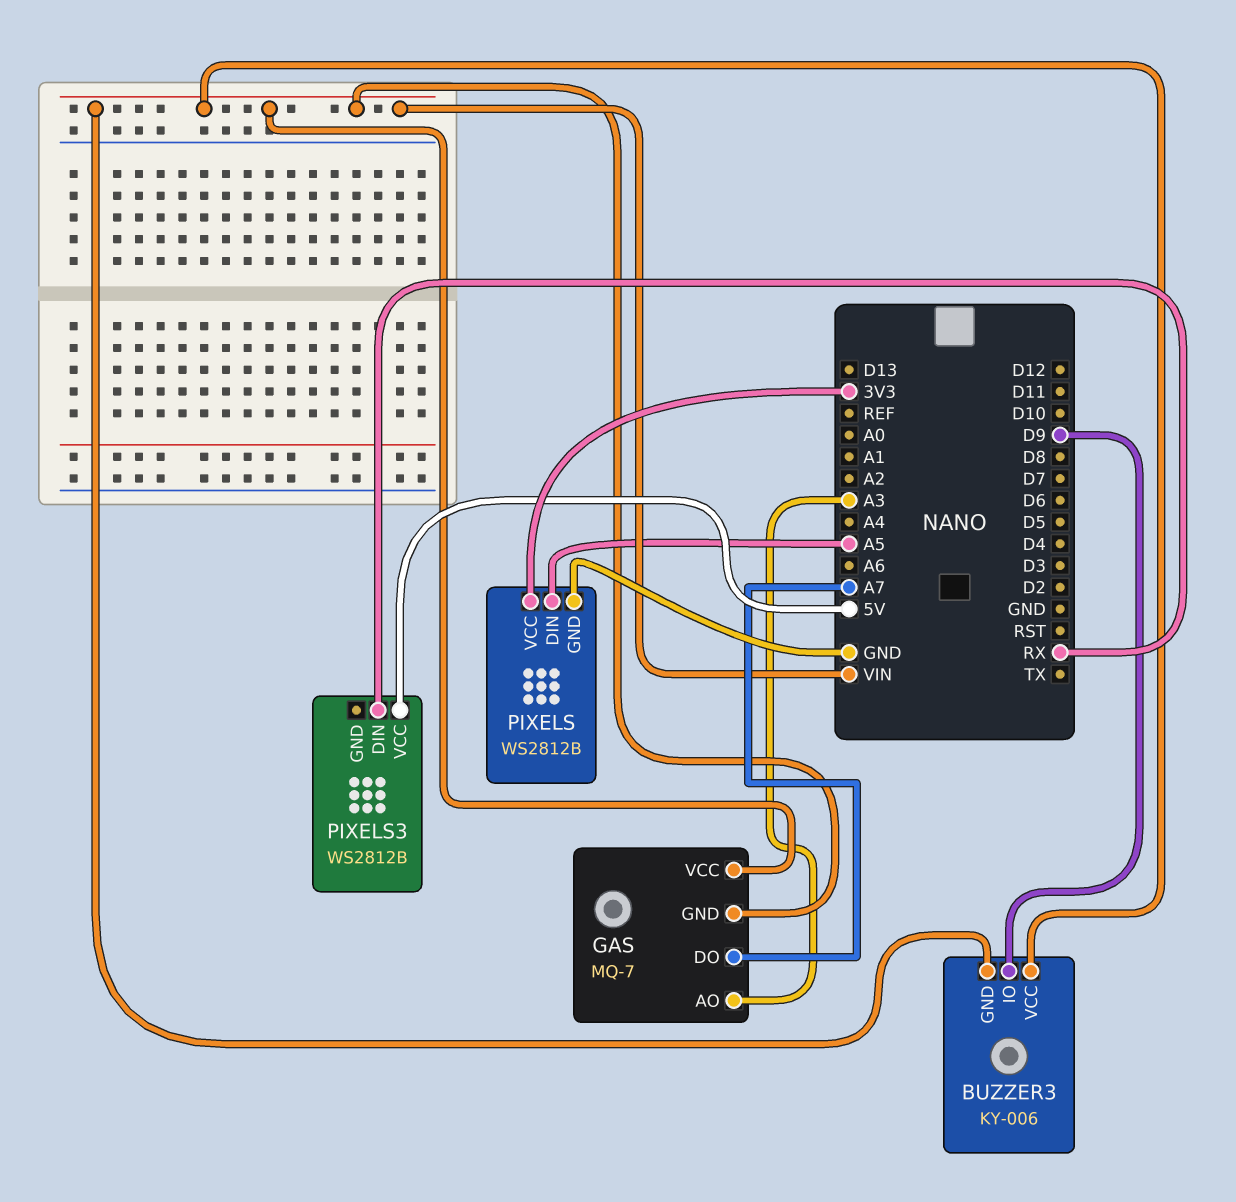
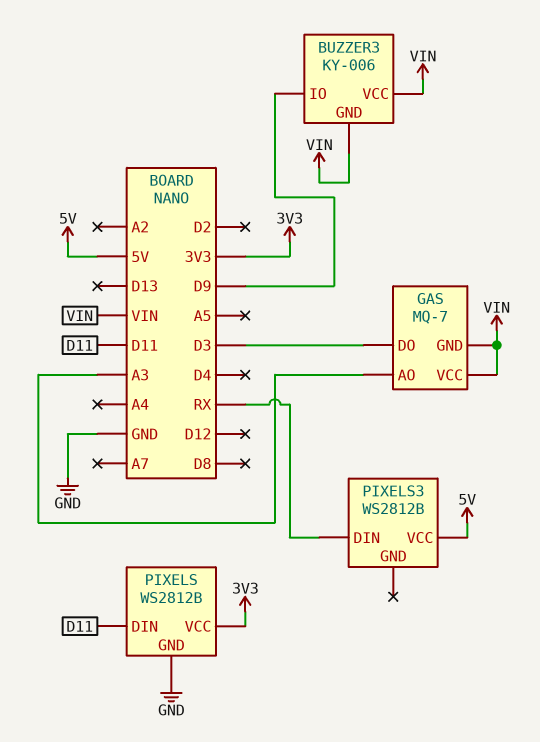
GAS pin DO: A7 -> D3
PIXELS pin DIN: A5 -> D11

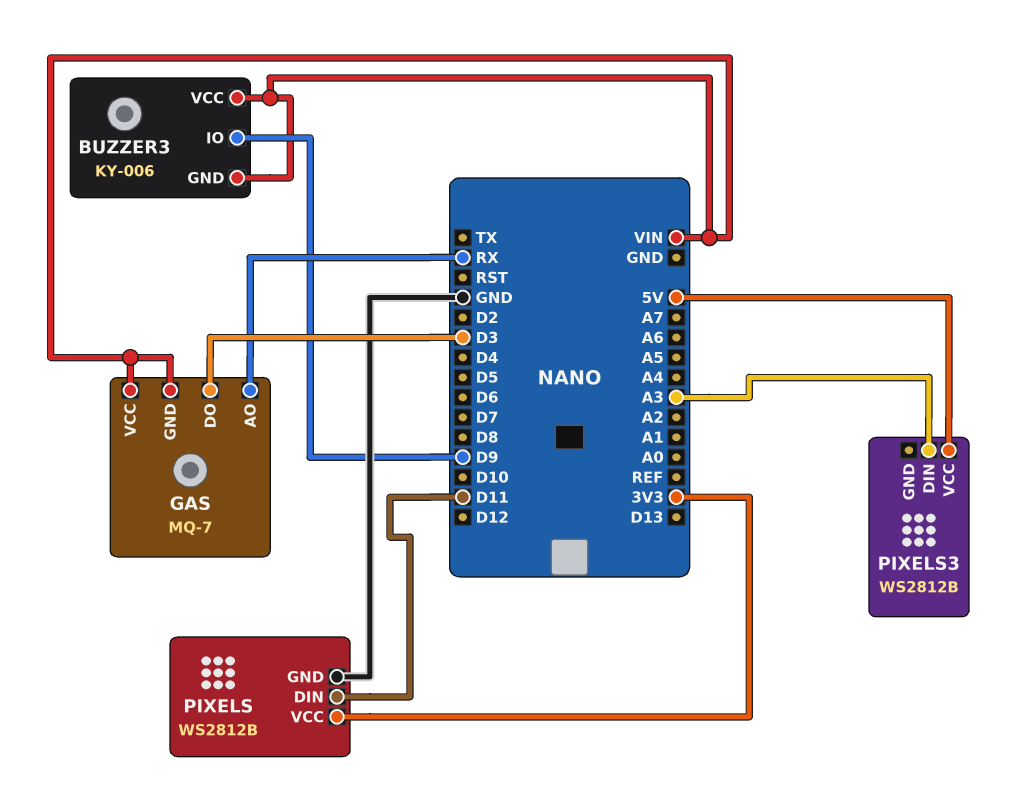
GAS pin AO: A3 -> RX
PIXELS3 pin DIN: RX -> A3

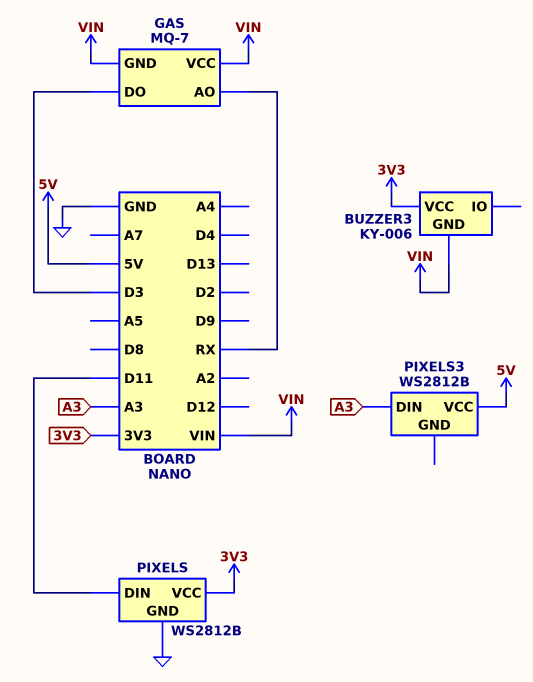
BUZZER3 pin IO: D9 -> none
BUZZER3 pin VCC: VIN -> 3V3

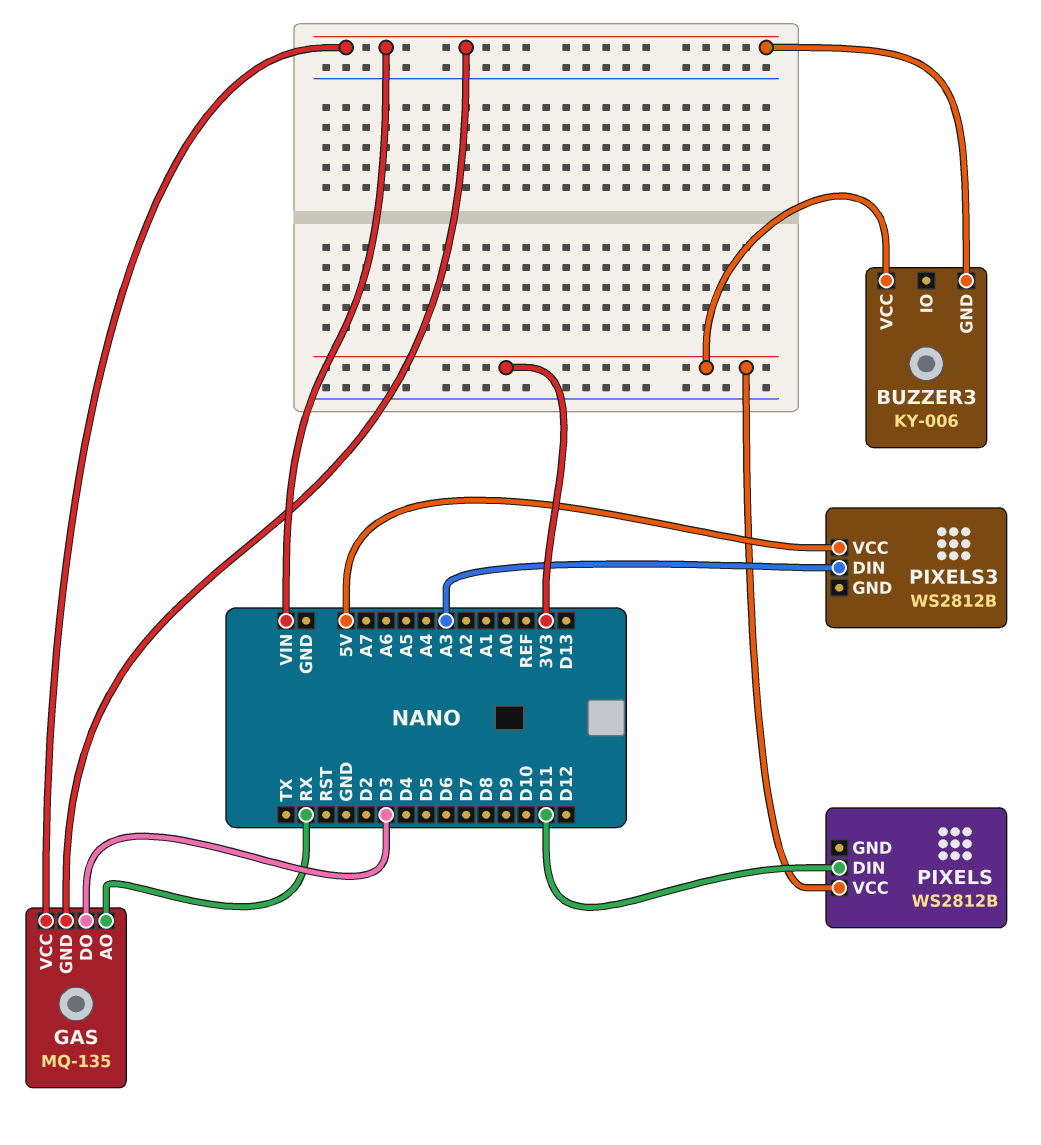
GAS: MQ-7 -> MQ-135
PIXELS pin GND: GND -> none

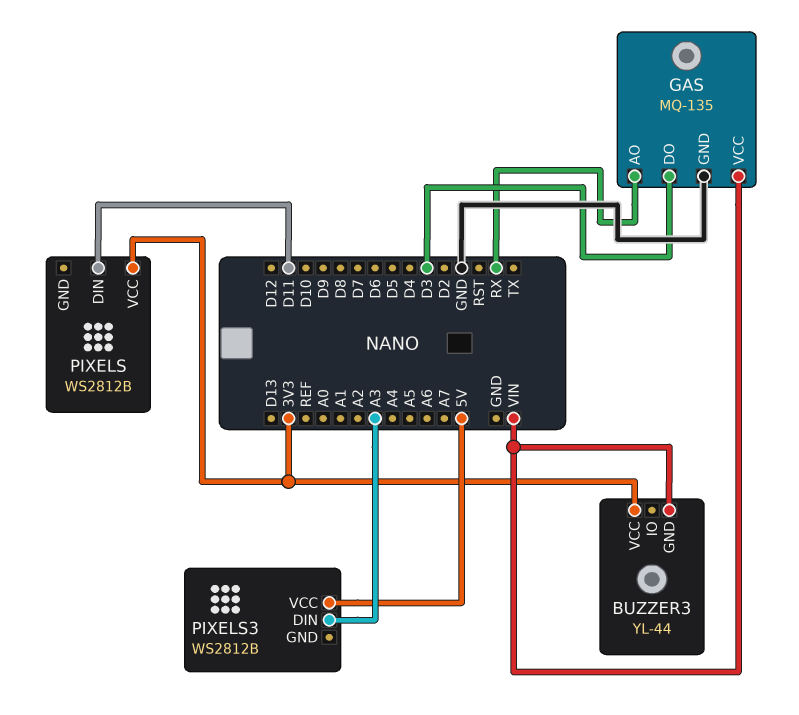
BUZZER3: KY-006 -> YL-44
GAS pin GND: VIN -> GND

